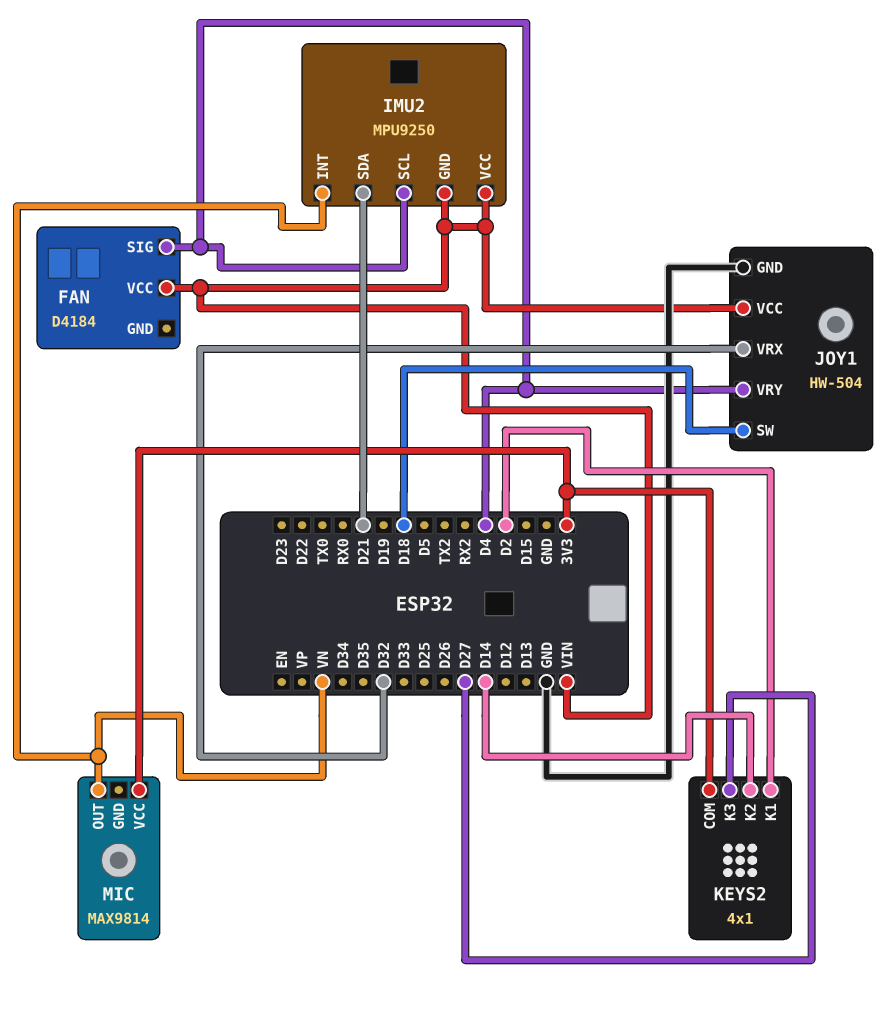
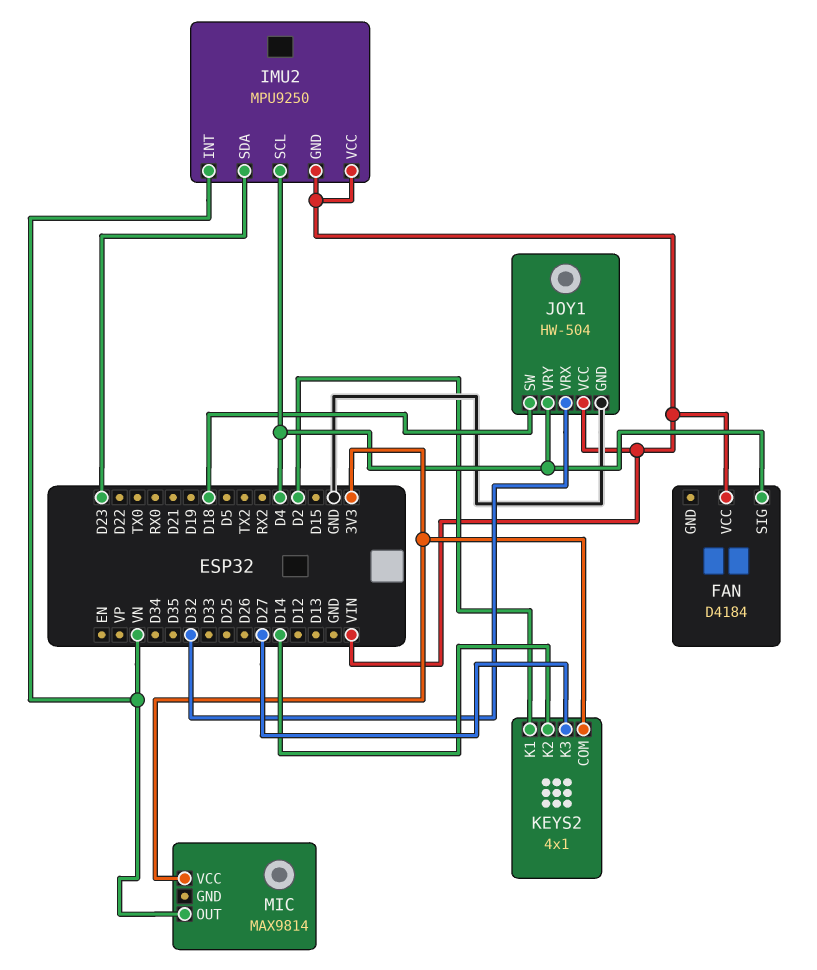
IMU2 pin SDA: D21 -> D23

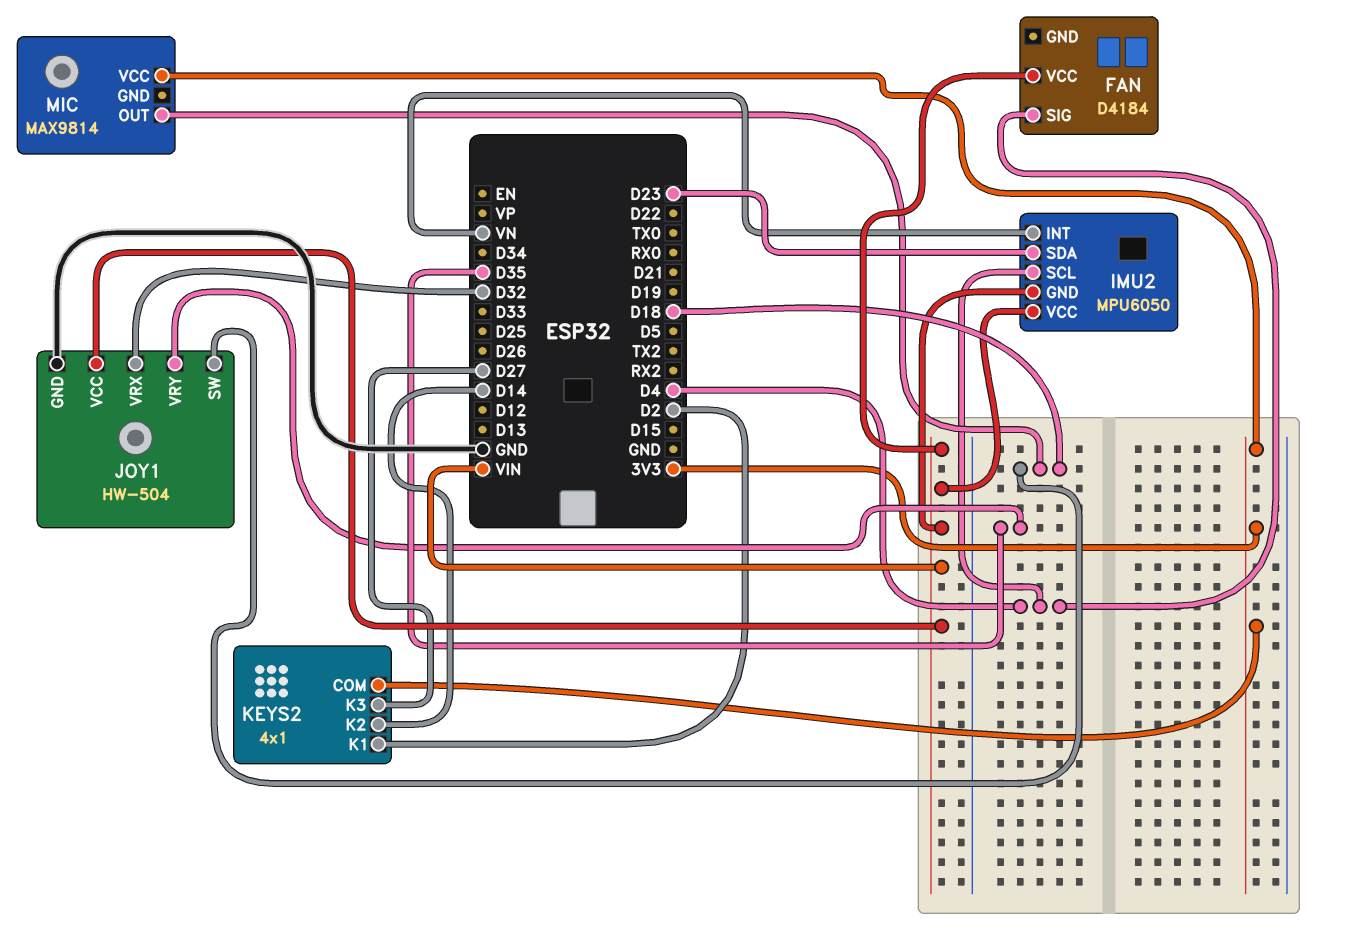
IMU2: MPU9250 -> MPU6050
JOY1 pin VRY: D4 -> D35
MIC pin OUT: VN -> D18

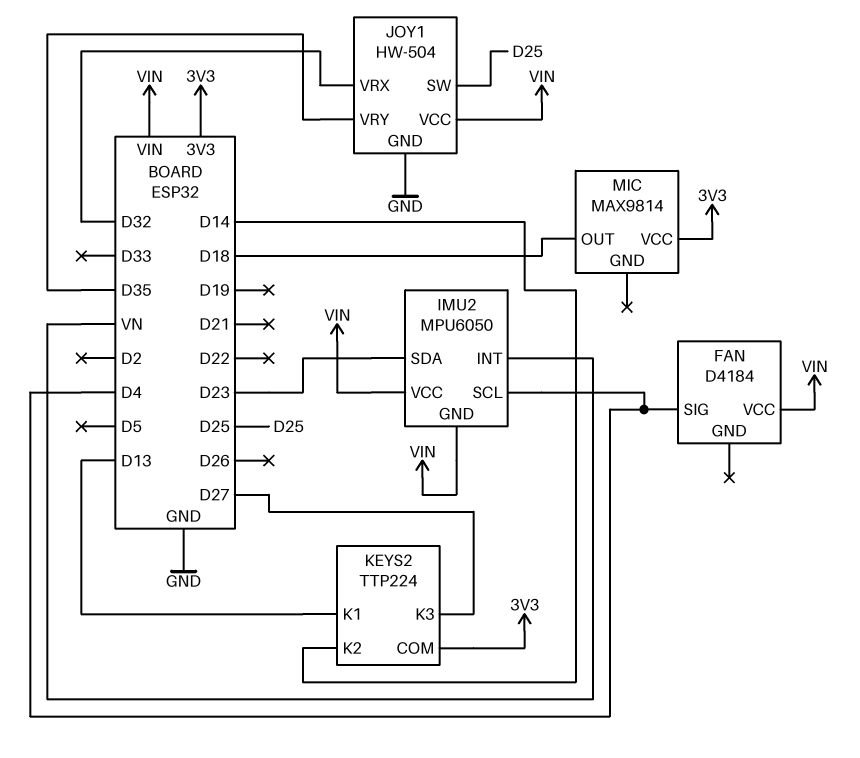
JOY1 pin SW: D18 -> D25
KEYS2: 4x1 -> TTP224
KEYS2 pin K1: D2 -> D13

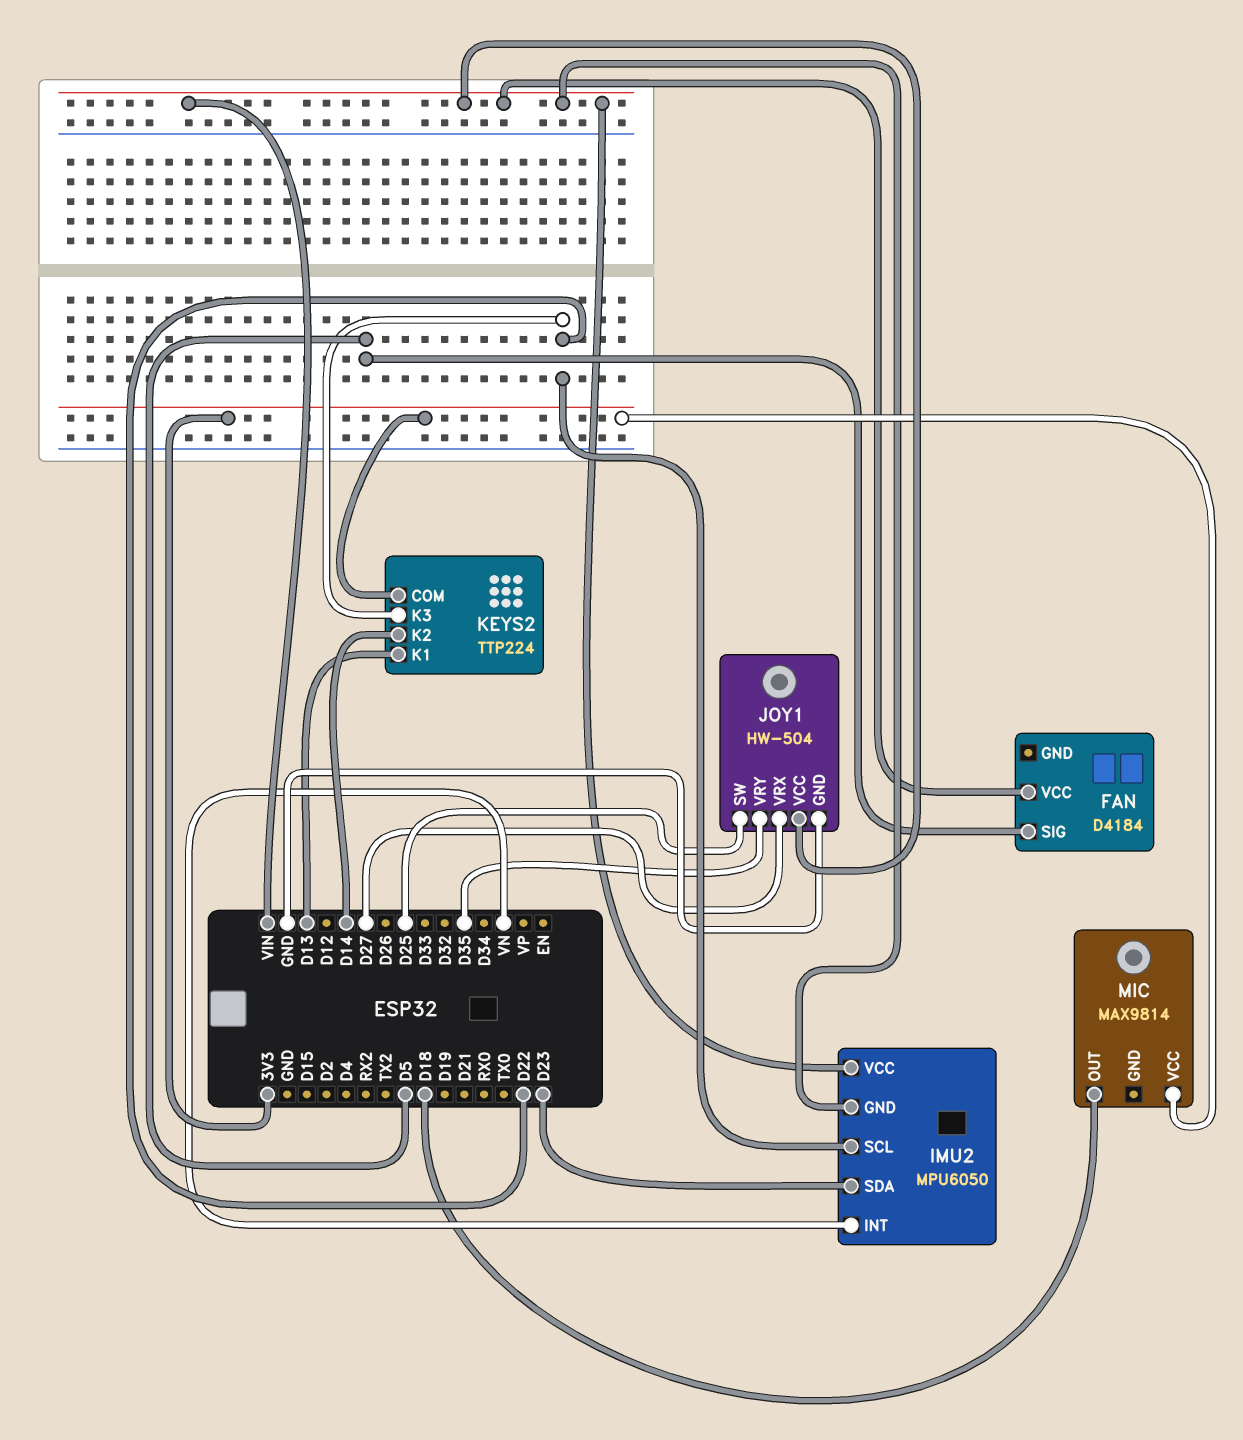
FAN pin SIG: D4 -> D5
IMU2 pin SCL: D4 -> D22
JOY1 pin VRX: D32 -> D27
KEYS2 pin K3: D27 -> D22

